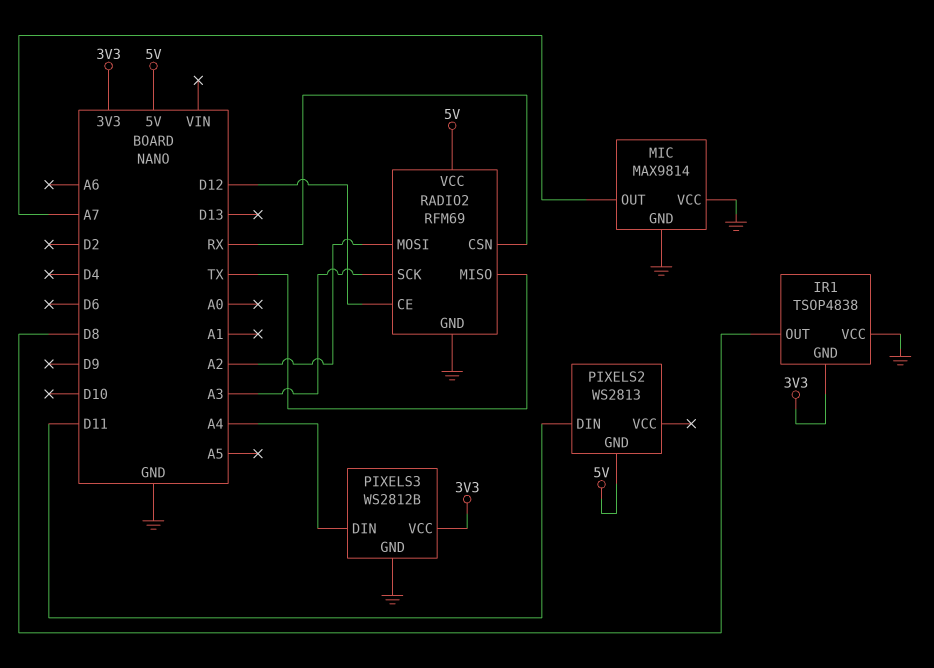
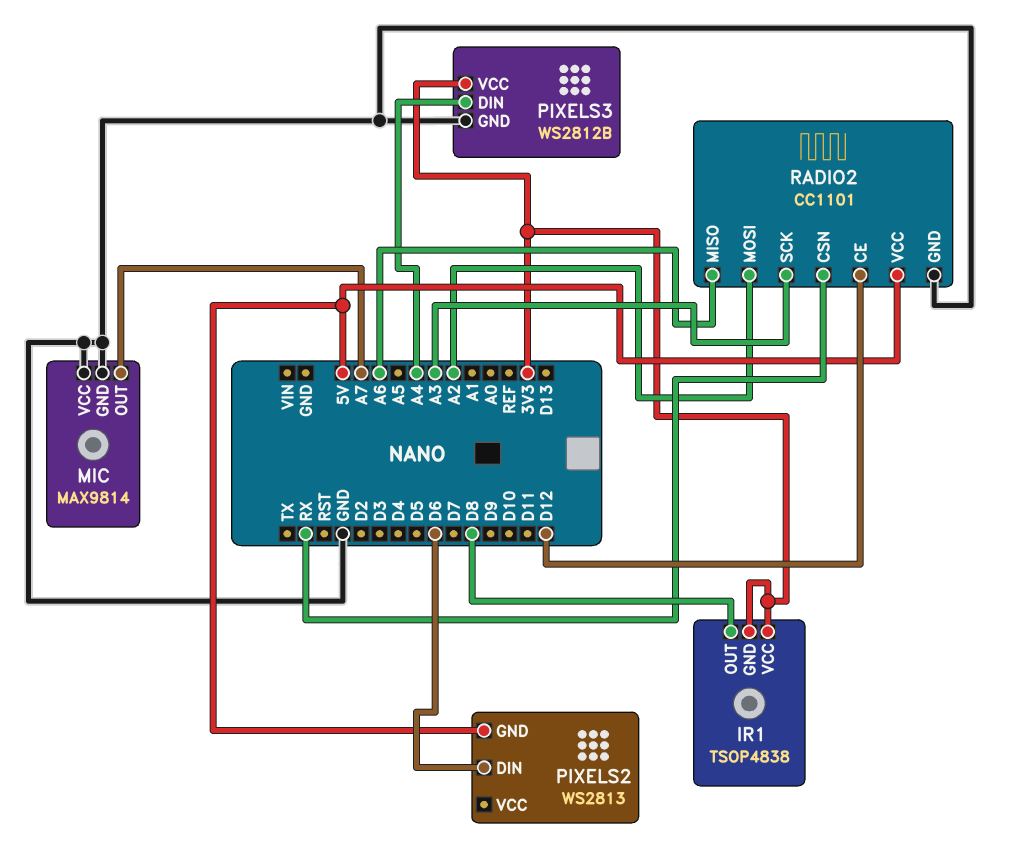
IR1 pin VCC: GND -> 3V3
PIXELS2 pin DIN: D11 -> D6
RADIO2: RFM69 -> CC1101
RADIO2 pin MISO: TX -> A6

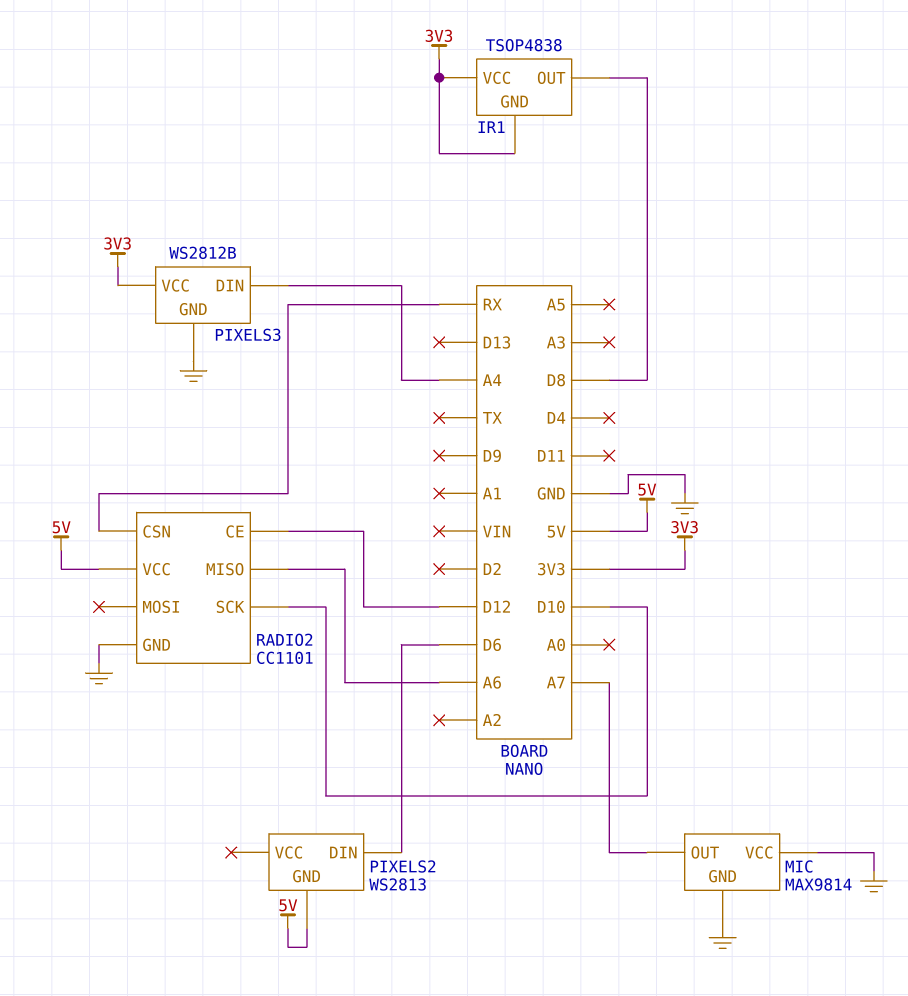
RADIO2 pin MOSI: A2 -> none
RADIO2 pin SCK: A3 -> D10

